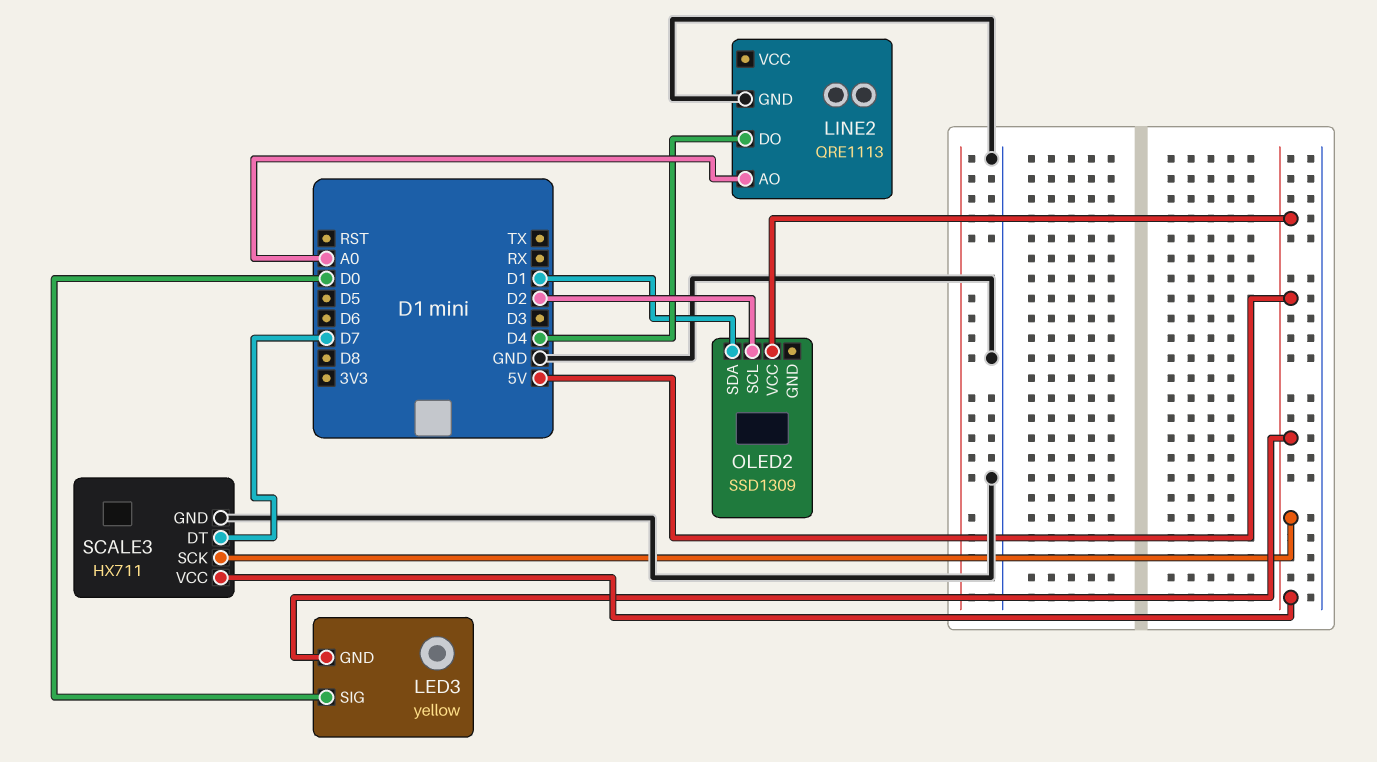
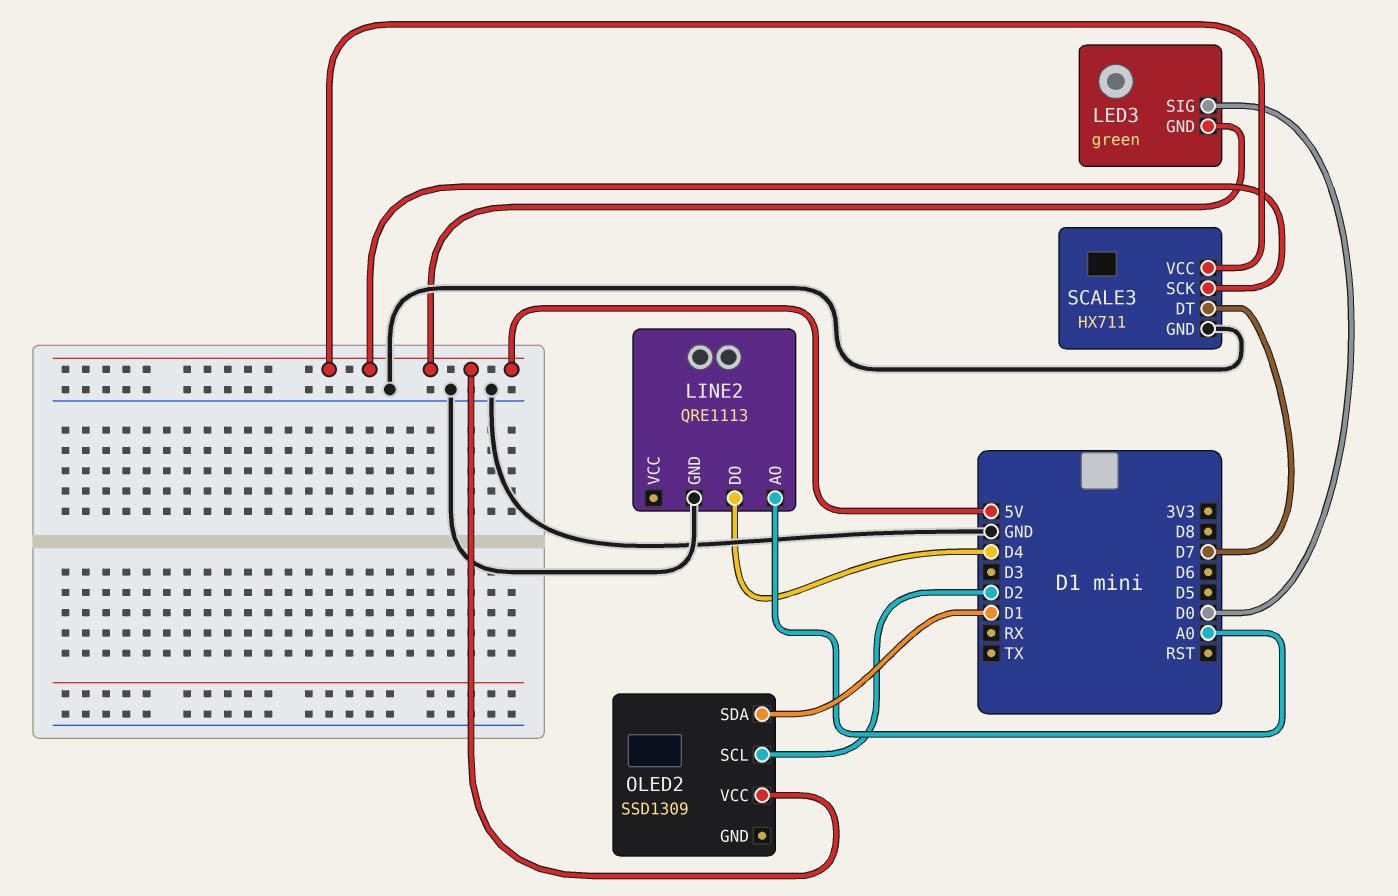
LED3: yellow -> green

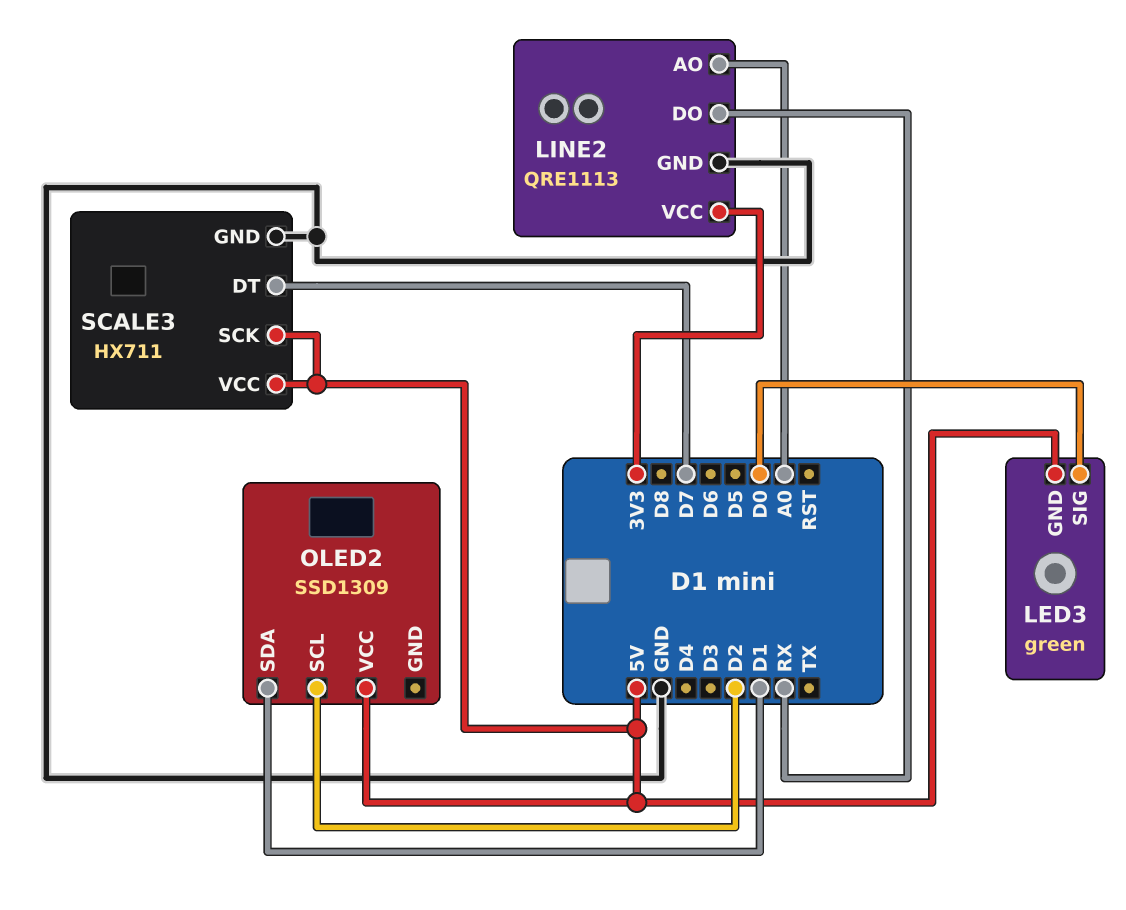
LINE2 pin DO: D4 -> RX
LINE2 pin VCC: none -> 3V3

